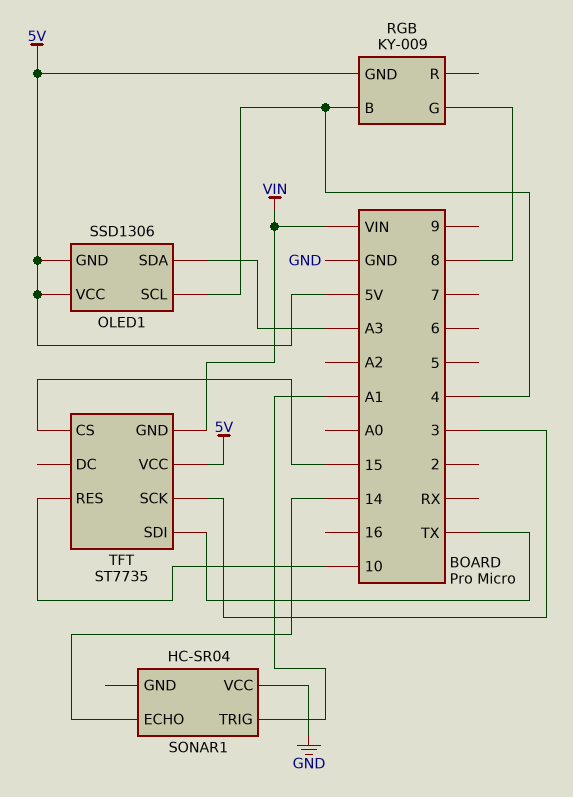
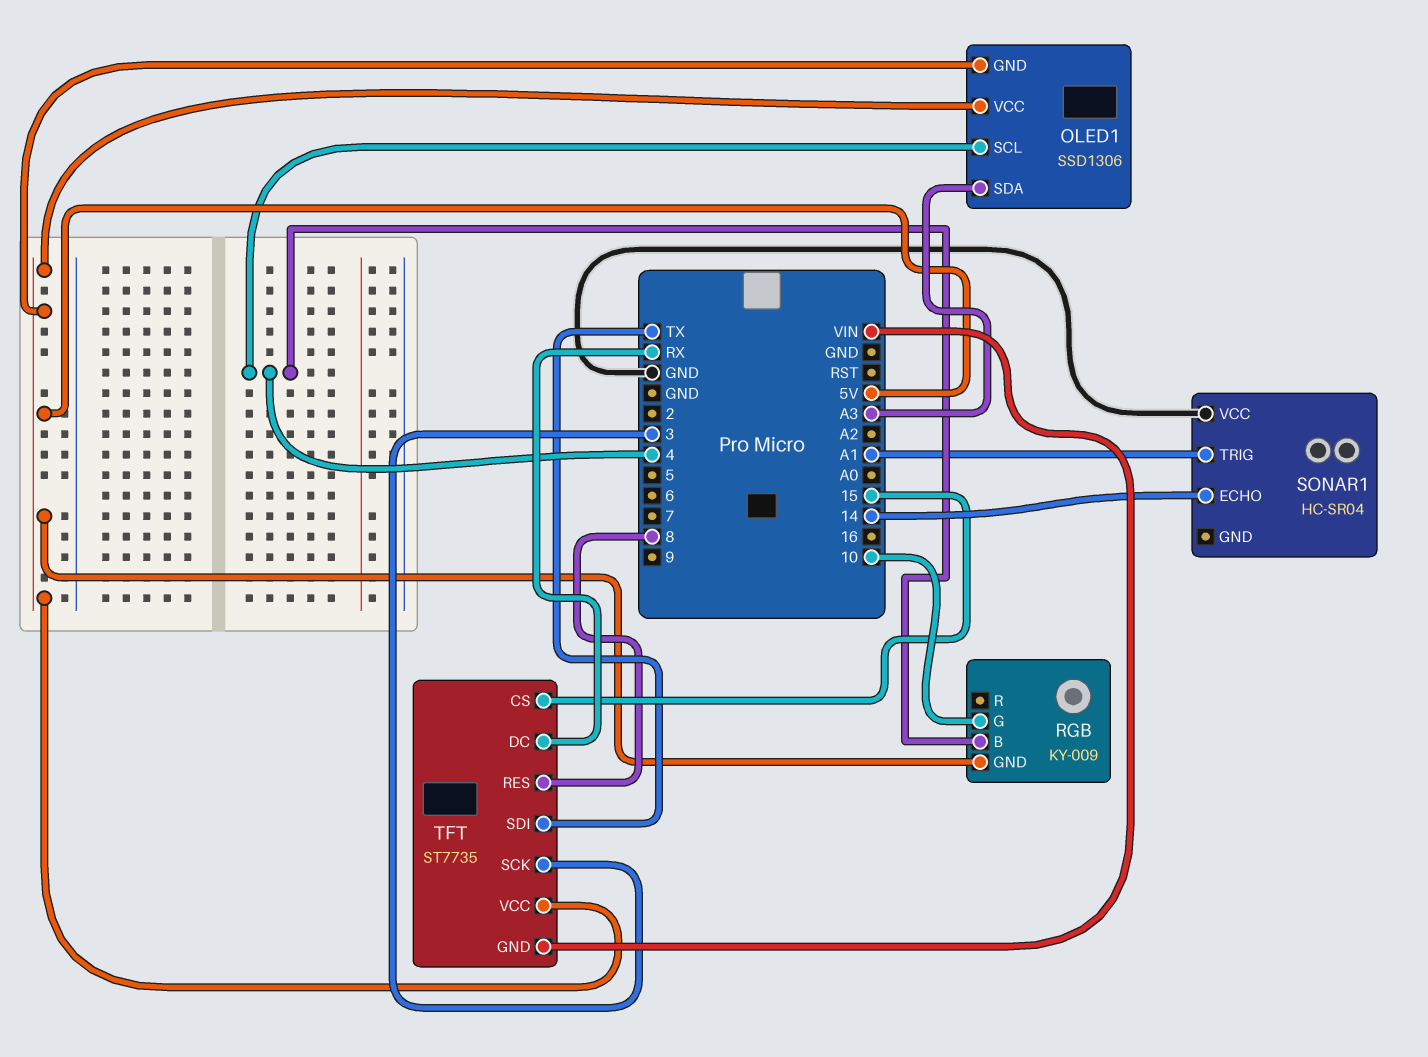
RGB pin G: 8 -> 10
TFT pin DC: none -> RX
TFT pin RES: 10 -> 8

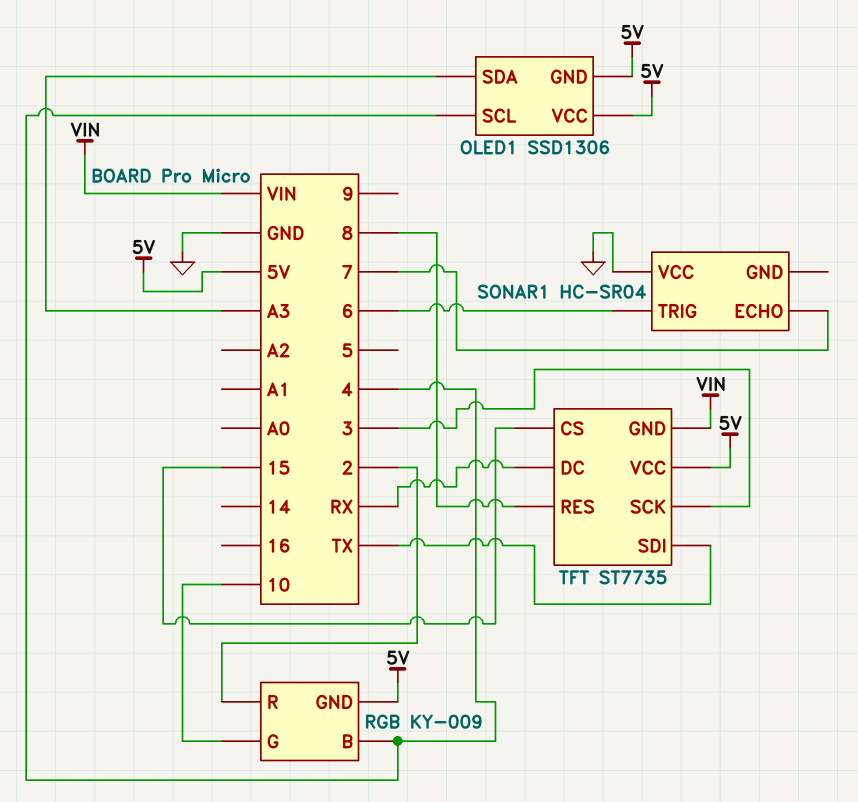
RGB pin R: none -> 2
SONAR1 pin ECHO: 14 -> 7
SONAR1 pin TRIG: A1 -> 6

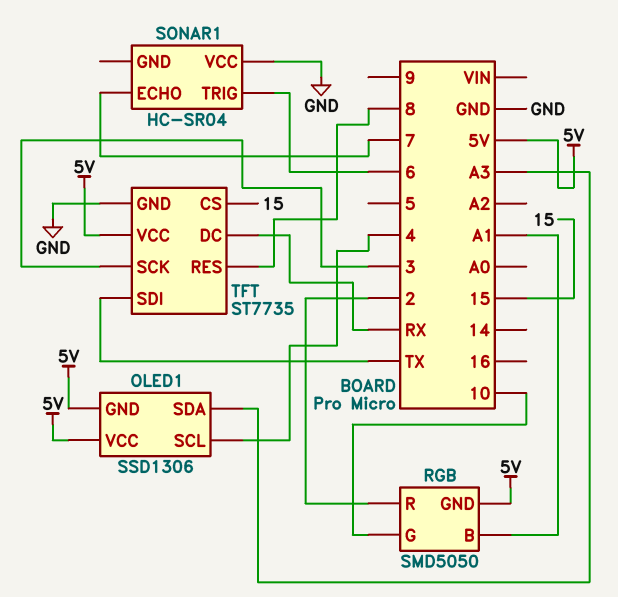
RGB: KY-009 -> SMD5050
RGB pin B: 4 -> A1
TFT pin GND: VIN -> GND

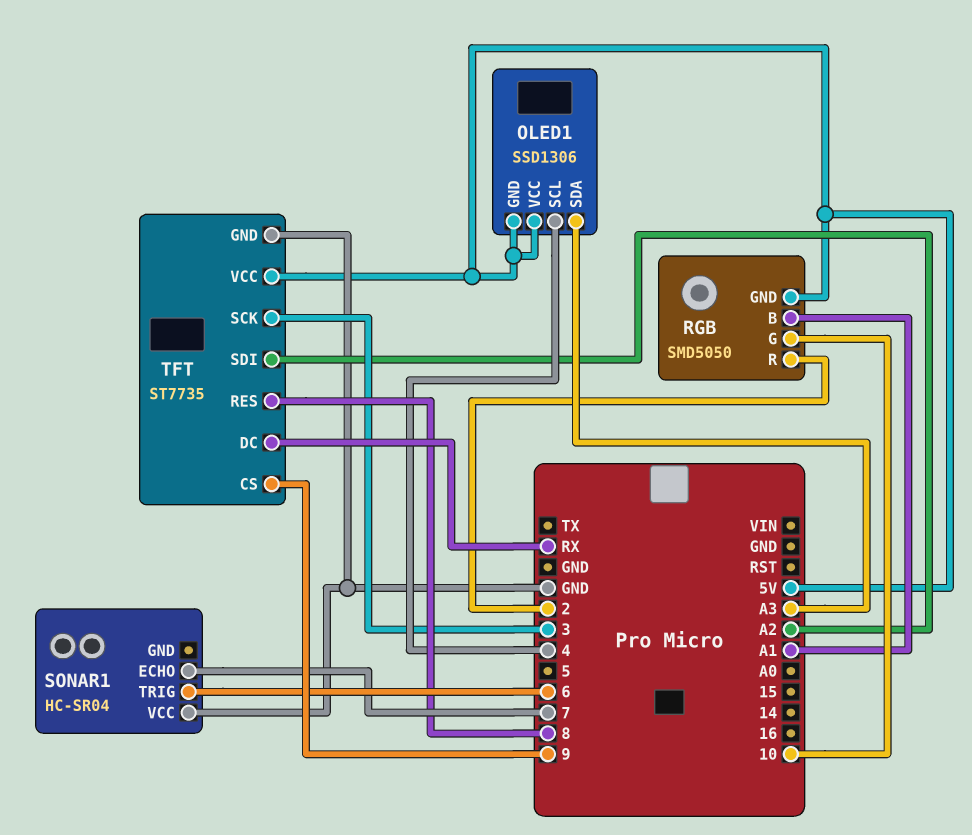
TFT pin CS: 15 -> 9
TFT pin SDI: TX -> A2

